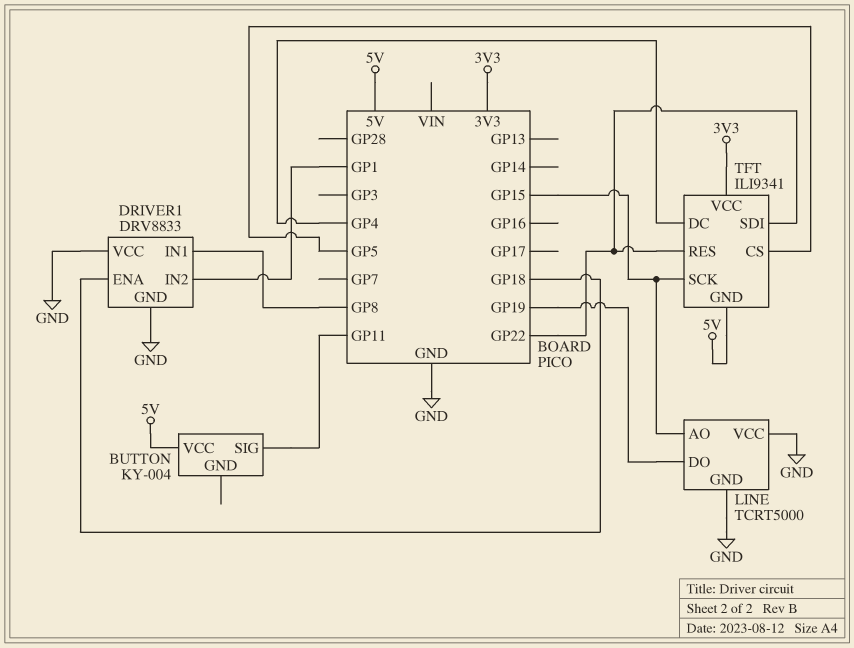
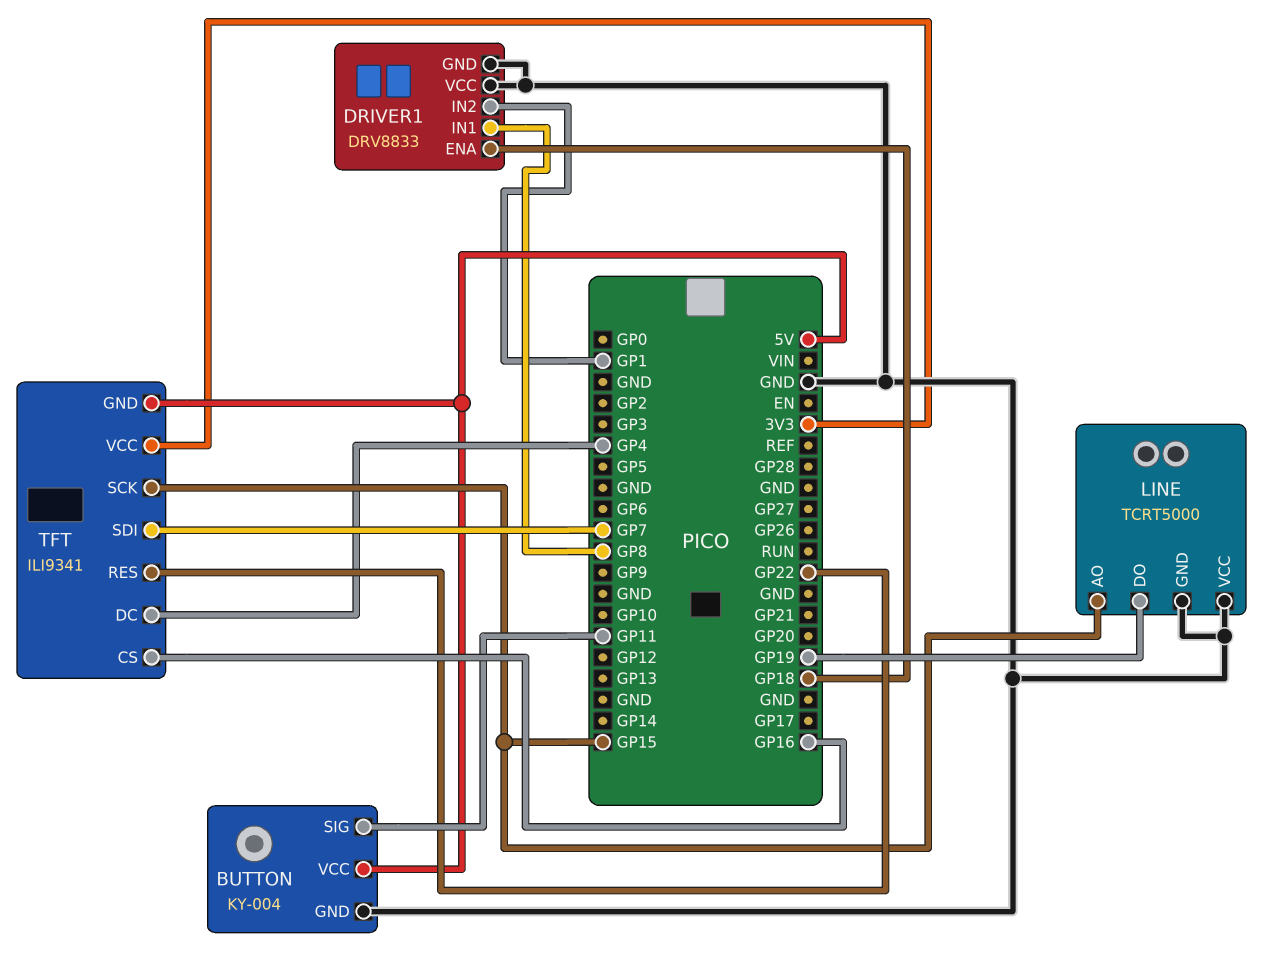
BUTTON pin GND: none -> GND
TFT pin CS: GP5 -> GP16
TFT pin SDI: GP22 -> GP7

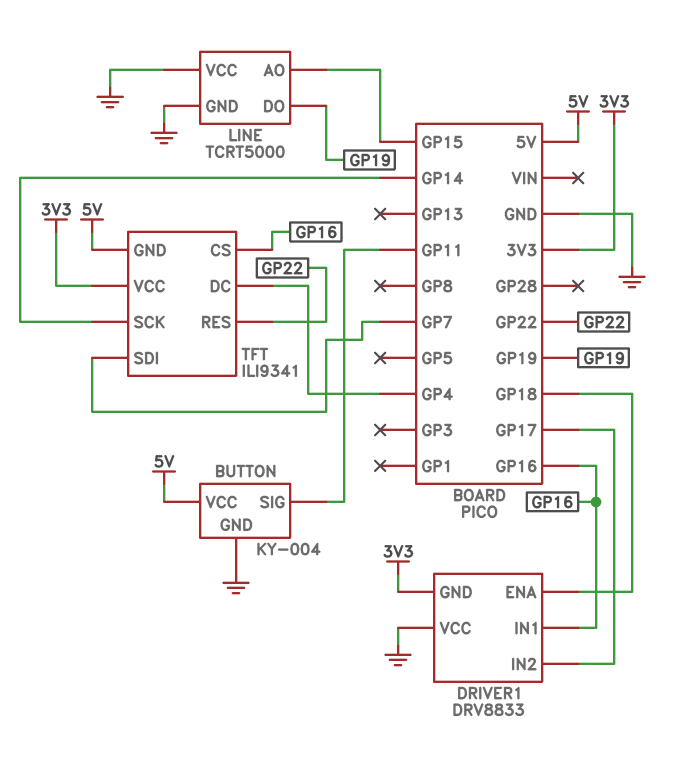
DRIVER1 pin GND: GND -> 3V3
DRIVER1 pin IN1: GP8 -> GP16
DRIVER1 pin IN2: GP1 -> GP17
TFT pin SCK: GP15 -> GP14

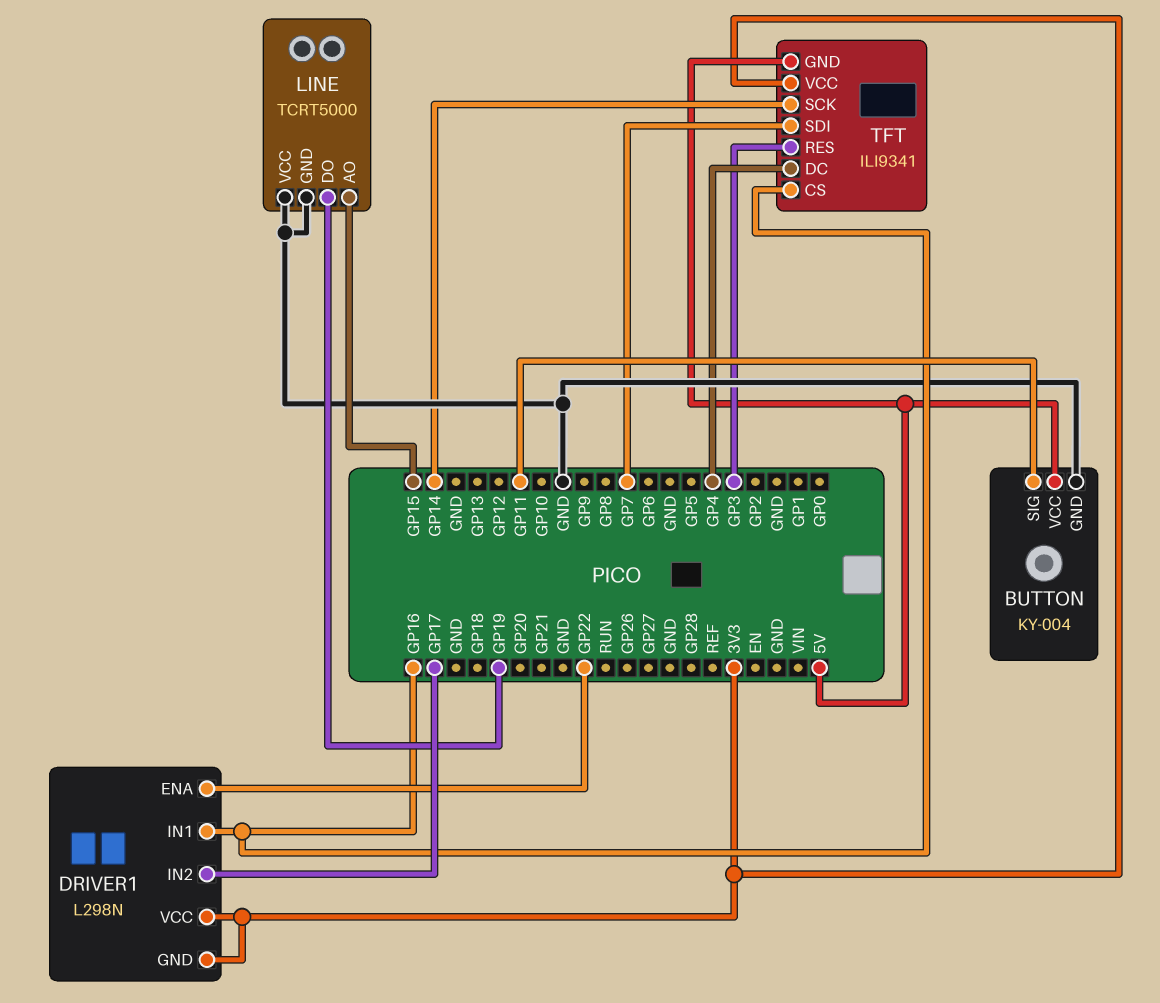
DRIVER1: DRV8833 -> L298N
DRIVER1 pin ENA: GP18 -> GP22
DRIVER1 pin VCC: GND -> 3V3
TFT pin RES: GP22 -> GP3

